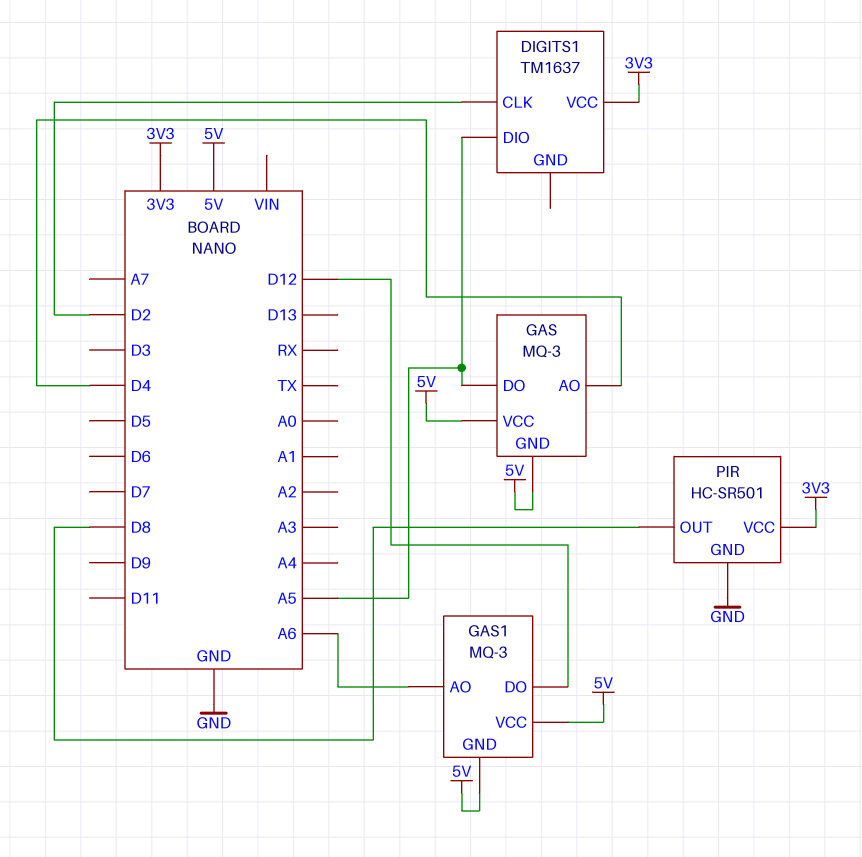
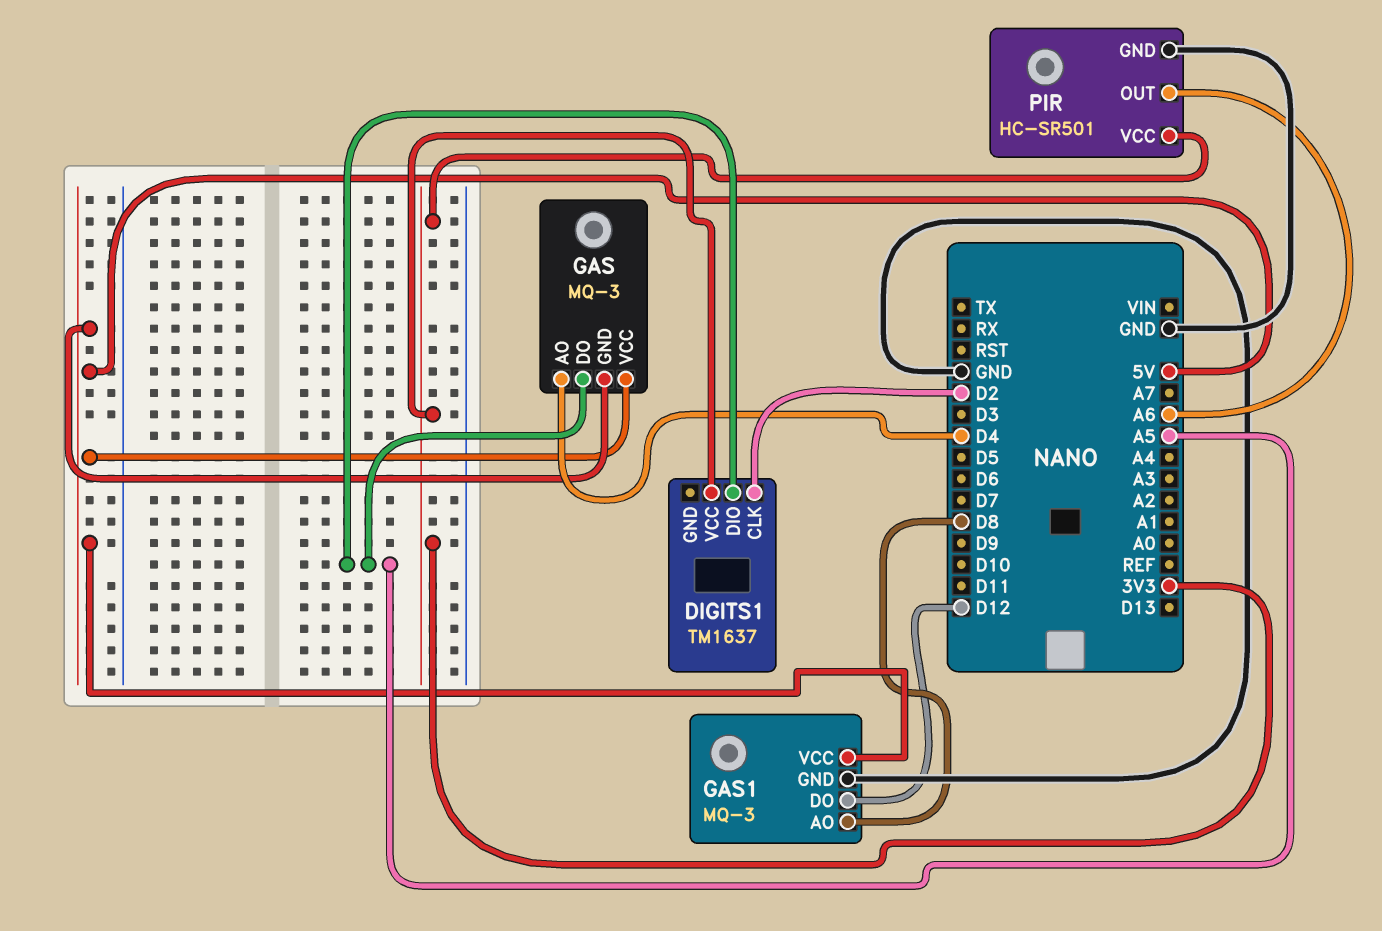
GAS1 pin AO: A6 -> D8
GAS1 pin GND: 5V -> GND
PIR pin OUT: D8 -> A6

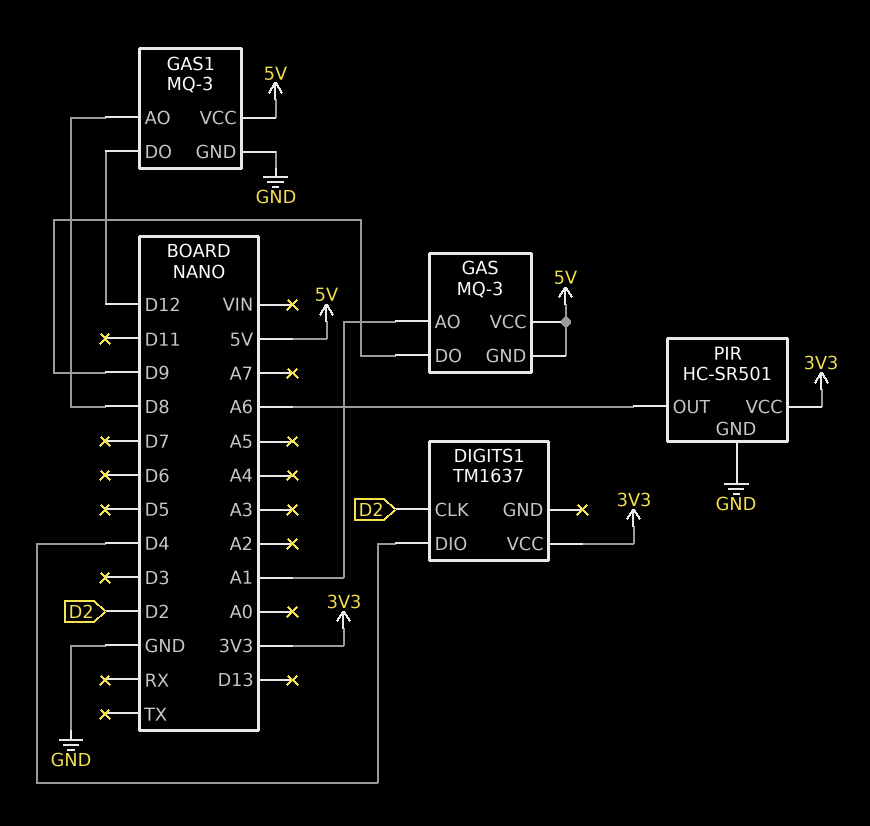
DIGITS1 pin DIO: A5 -> D4
GAS pin AO: D4 -> A1
GAS pin DO: A5 -> D9

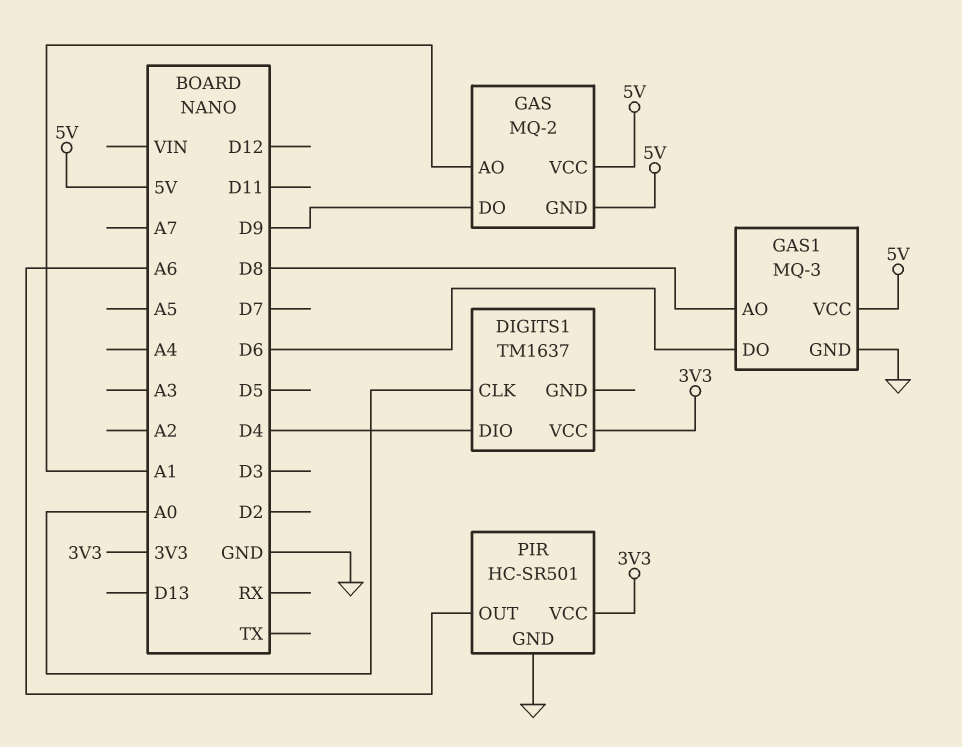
DIGITS1 pin CLK: D2 -> A0
GAS: MQ-3 -> MQ-2
GAS1 pin DO: D12 -> D6

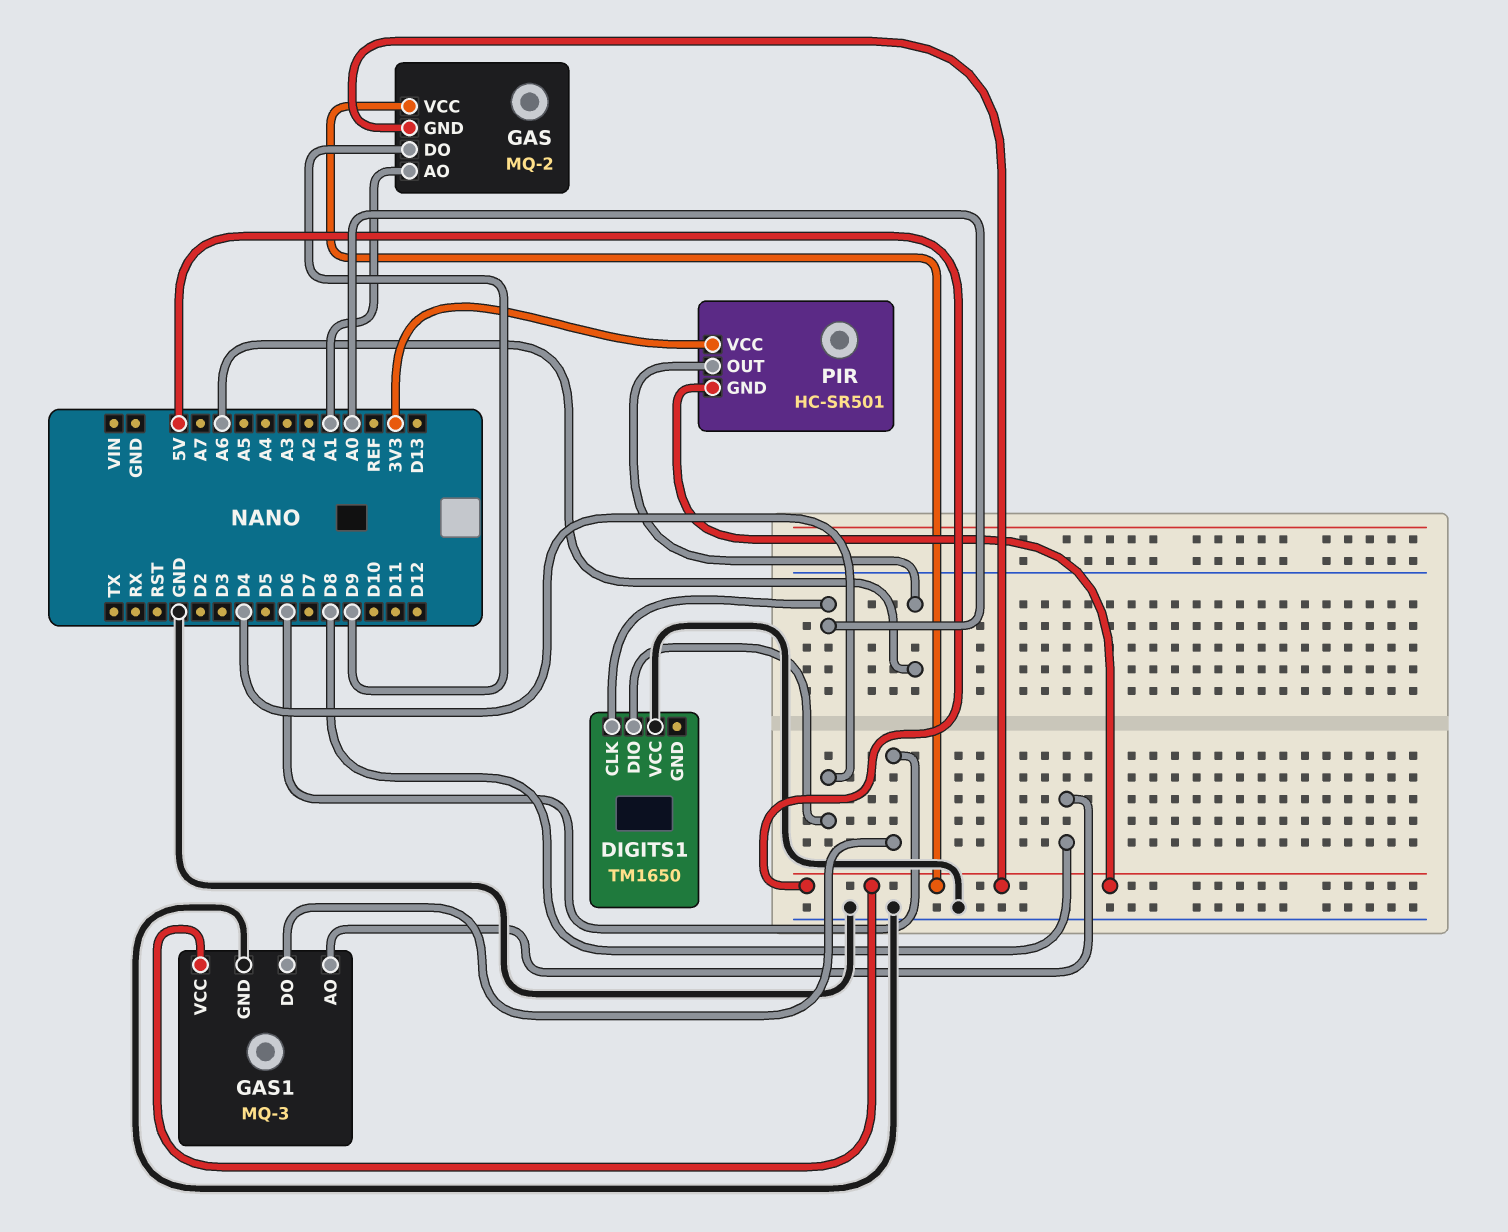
DIGITS1: TM1637 -> TM1650
DIGITS1 pin VCC: 3V3 -> GND
PIR pin GND: GND -> 5V

